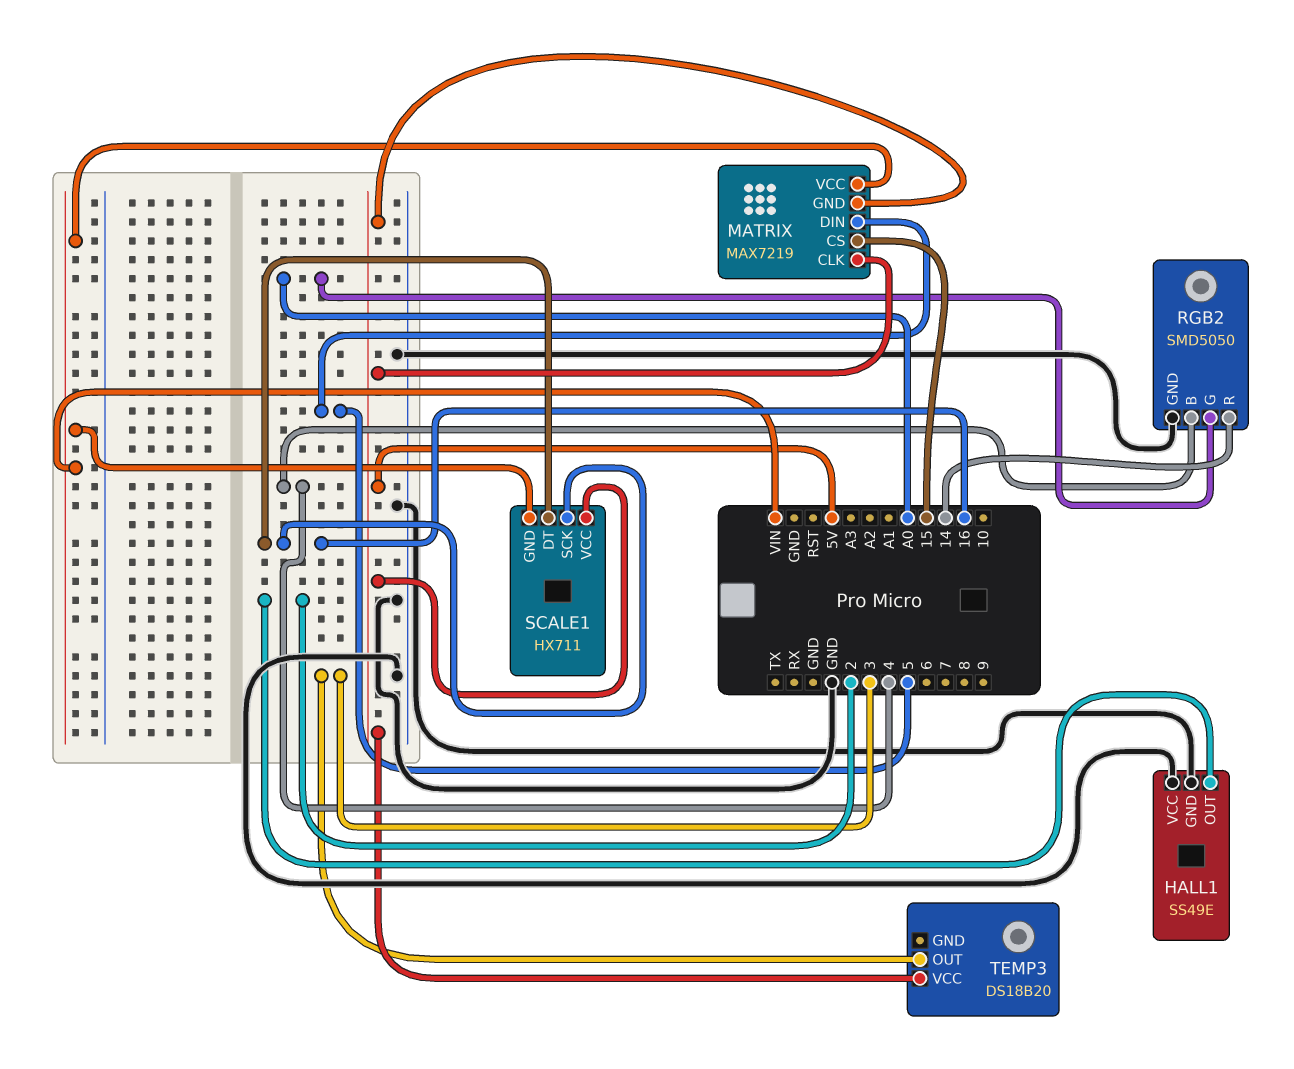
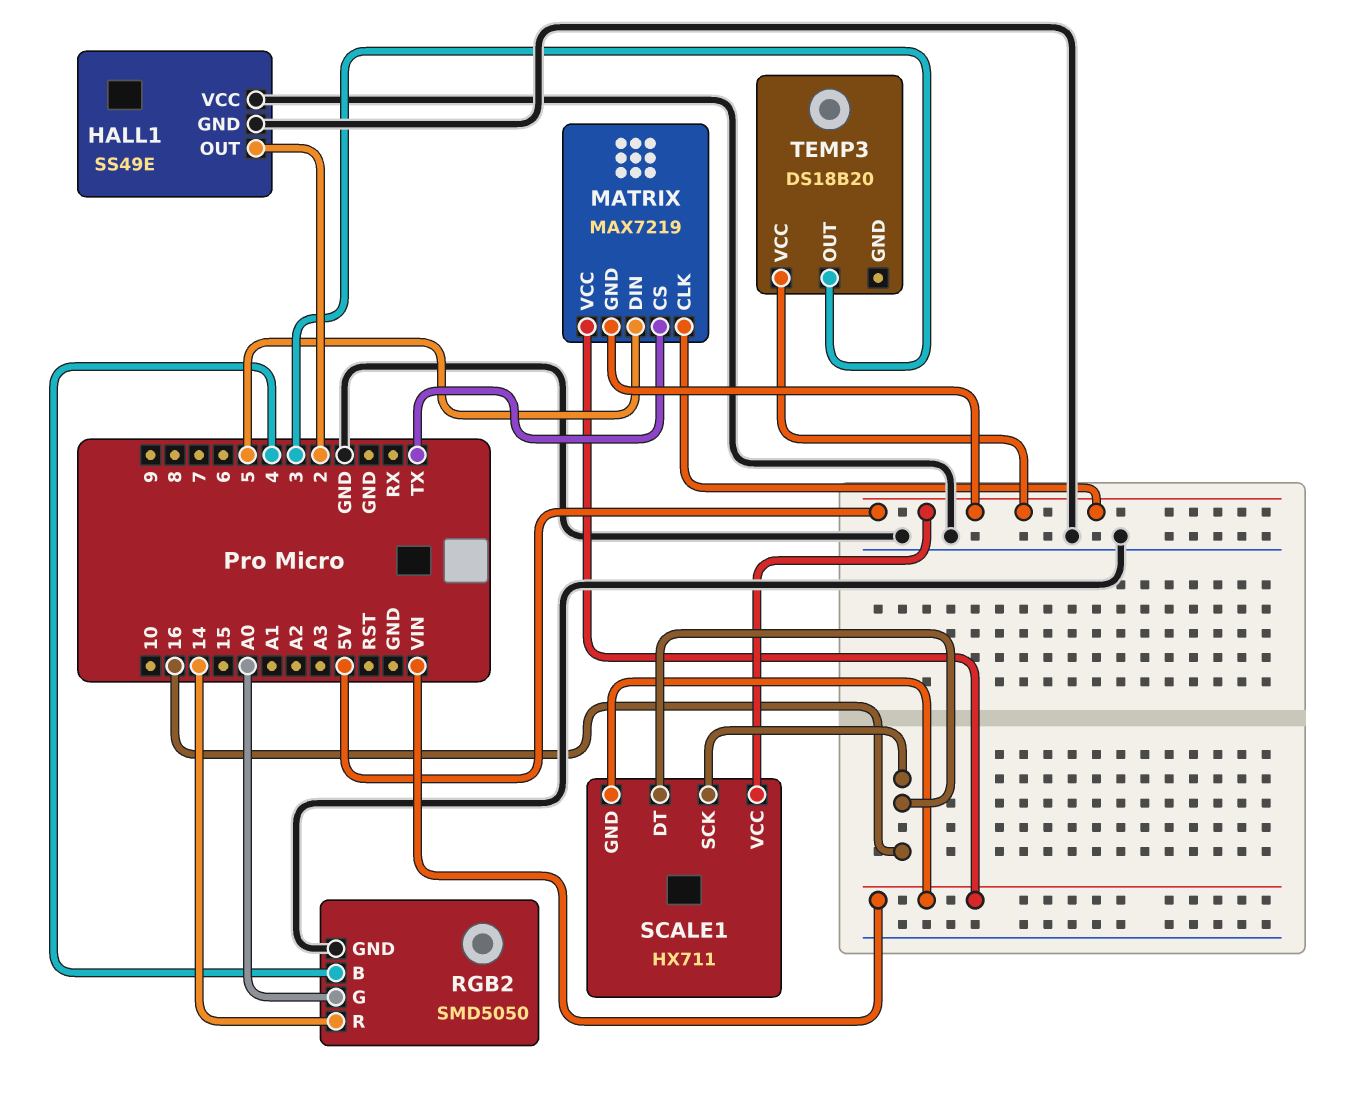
MATRIX pin CS: 15 -> TX

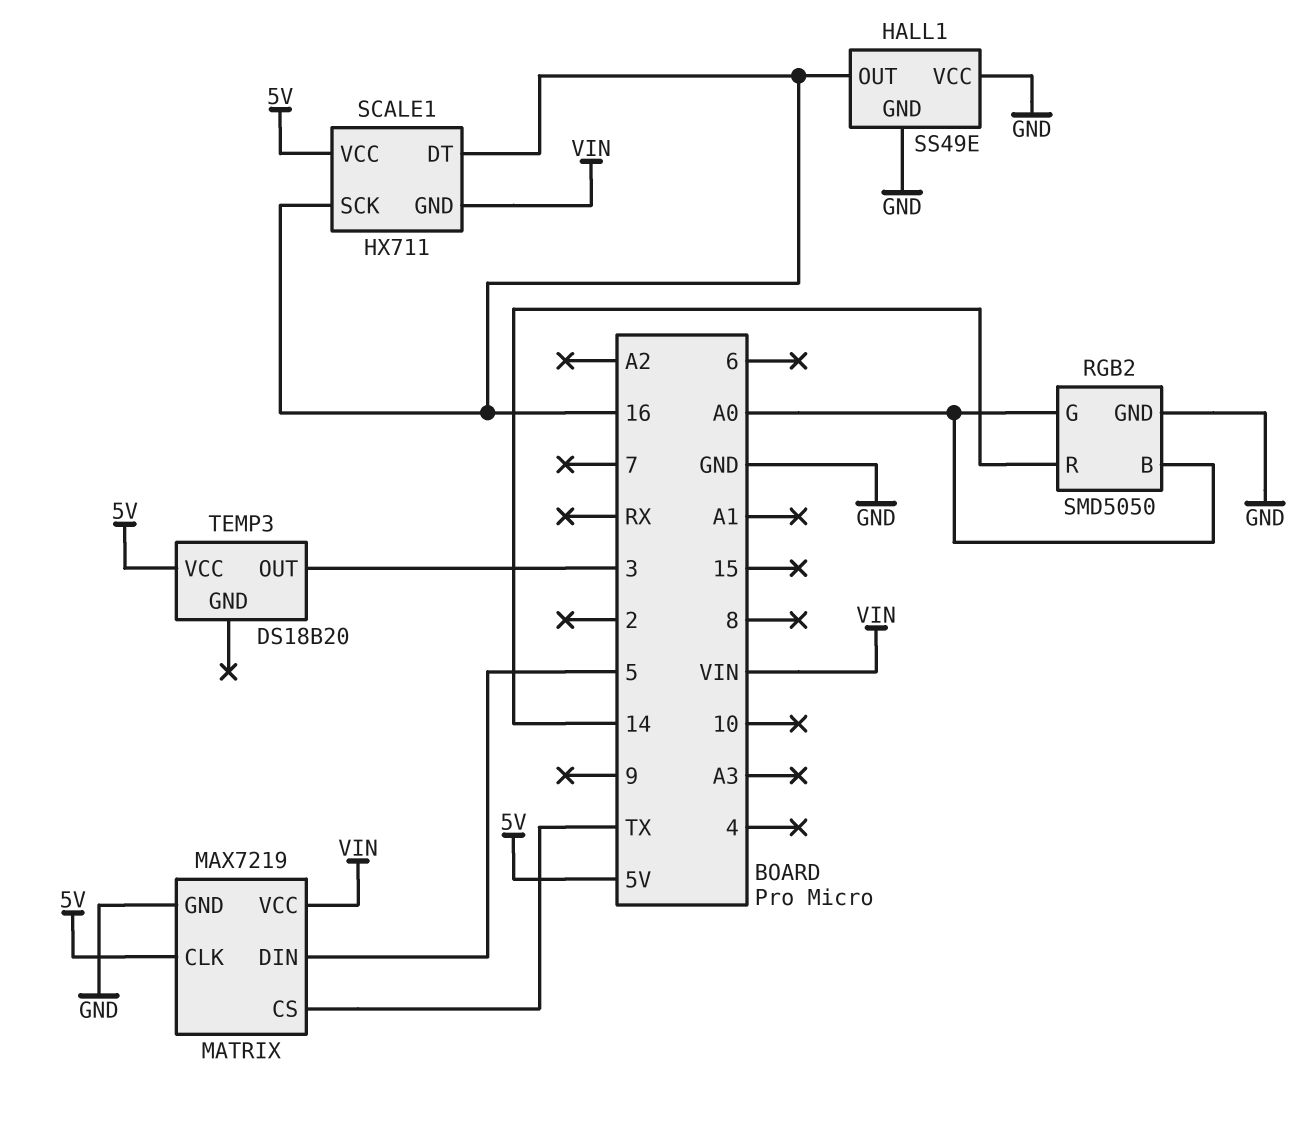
HALL1 pin OUT: 2 -> 16
MATRIX pin GND: 5V -> GND
RGB2 pin B: 4 -> A0

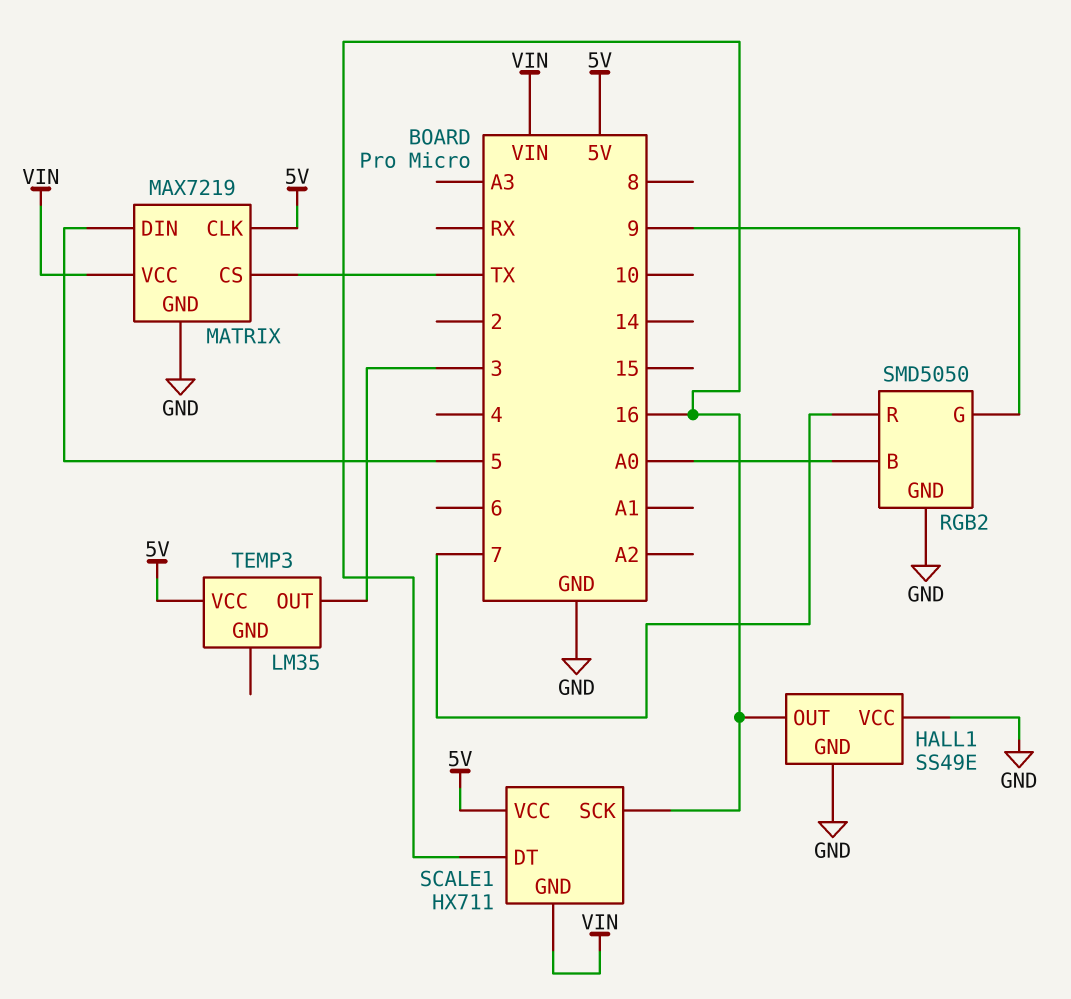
RGB2 pin G: A0 -> 9
RGB2 pin R: 14 -> 7
TEMP3: DS18B20 -> LM35

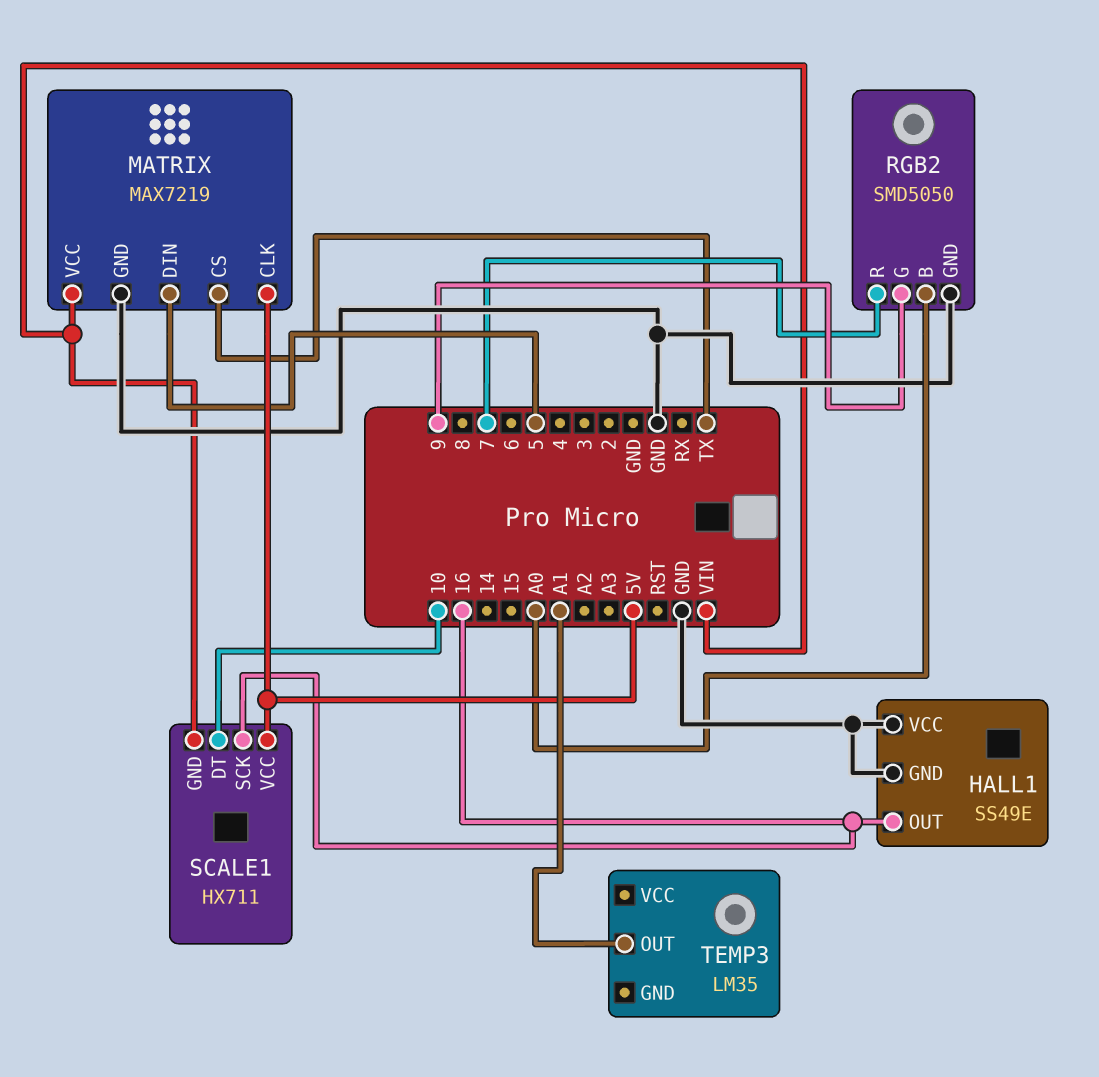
SCALE1 pin DT: 16 -> 10
TEMP3 pin OUT: 3 -> A1
TEMP3 pin VCC: 5V -> none

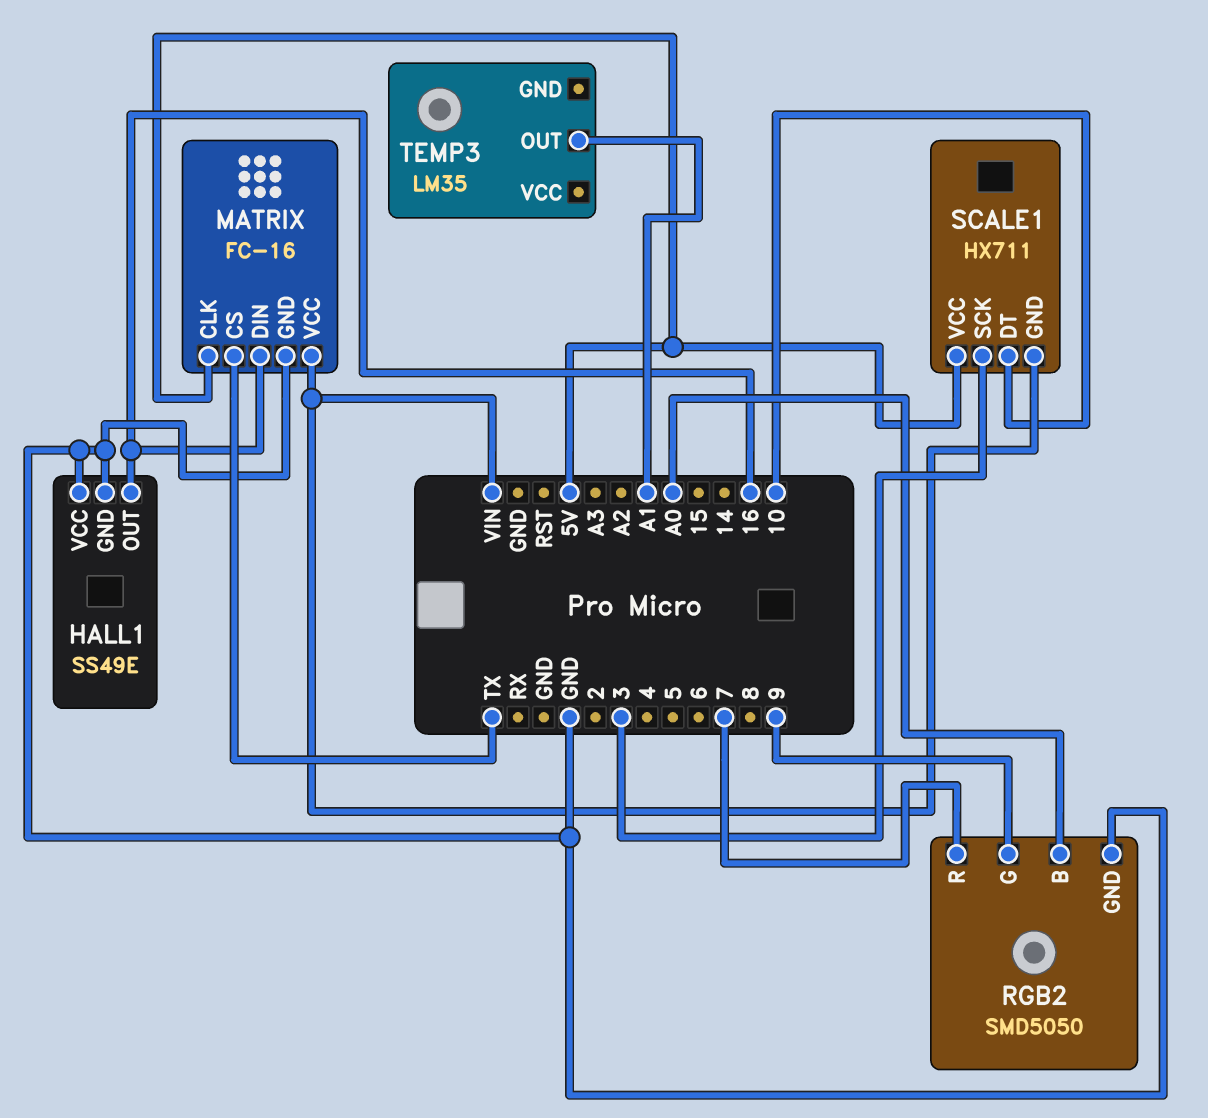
MATRIX: MAX7219 -> FC-16
MATRIX pin DIN: 5 -> 16
SCALE1 pin SCK: 16 -> 3

